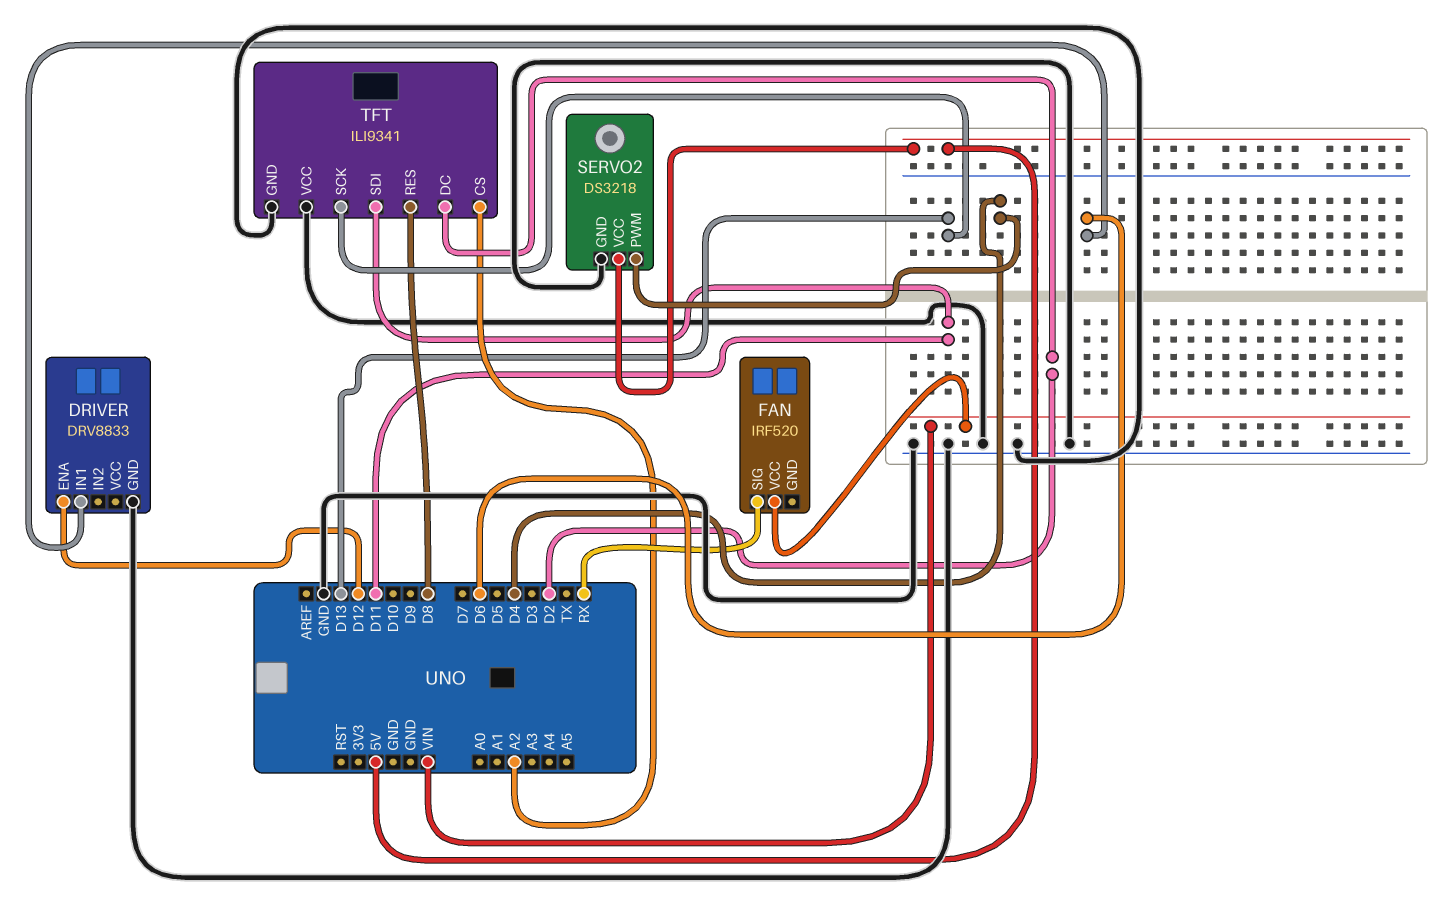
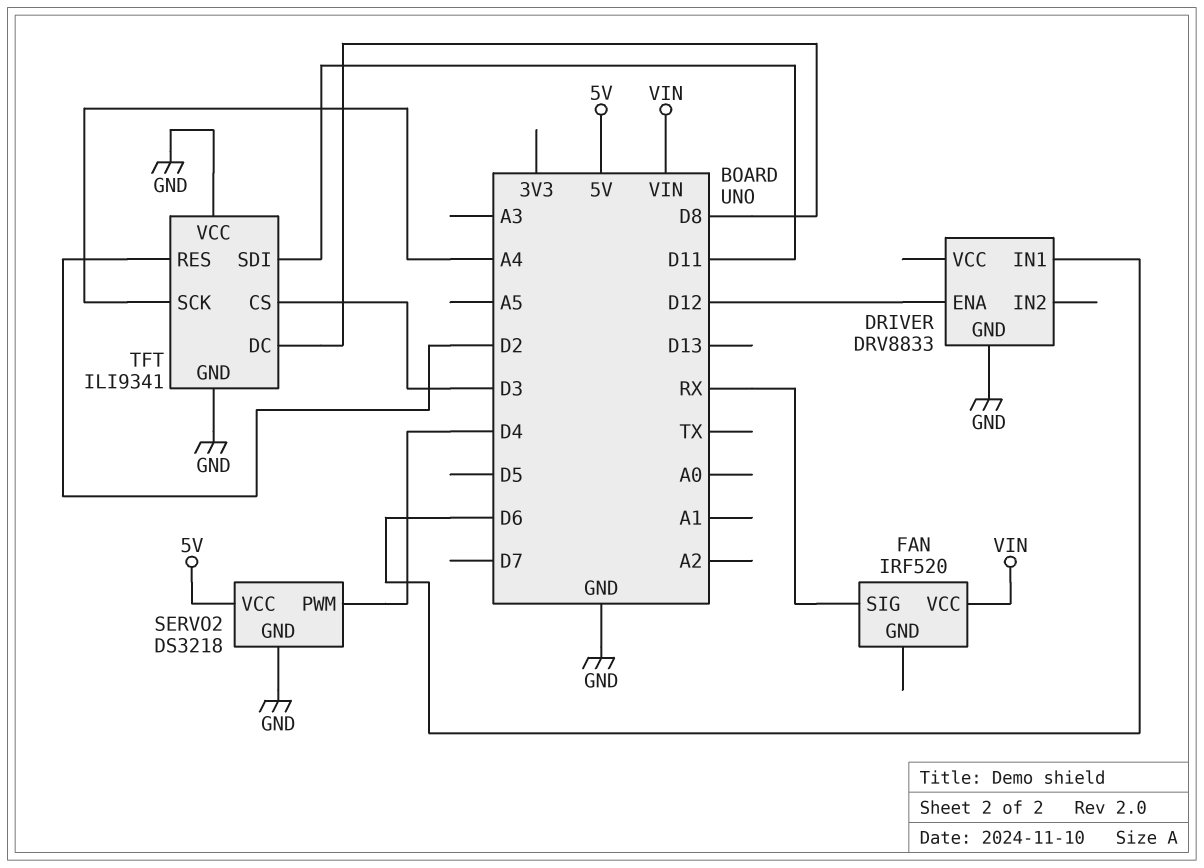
TFT pin CS: A2 -> D3
TFT pin DC: D2 -> D8
TFT pin RES: D8 -> D2
TFT pin SCK: D13 -> A4

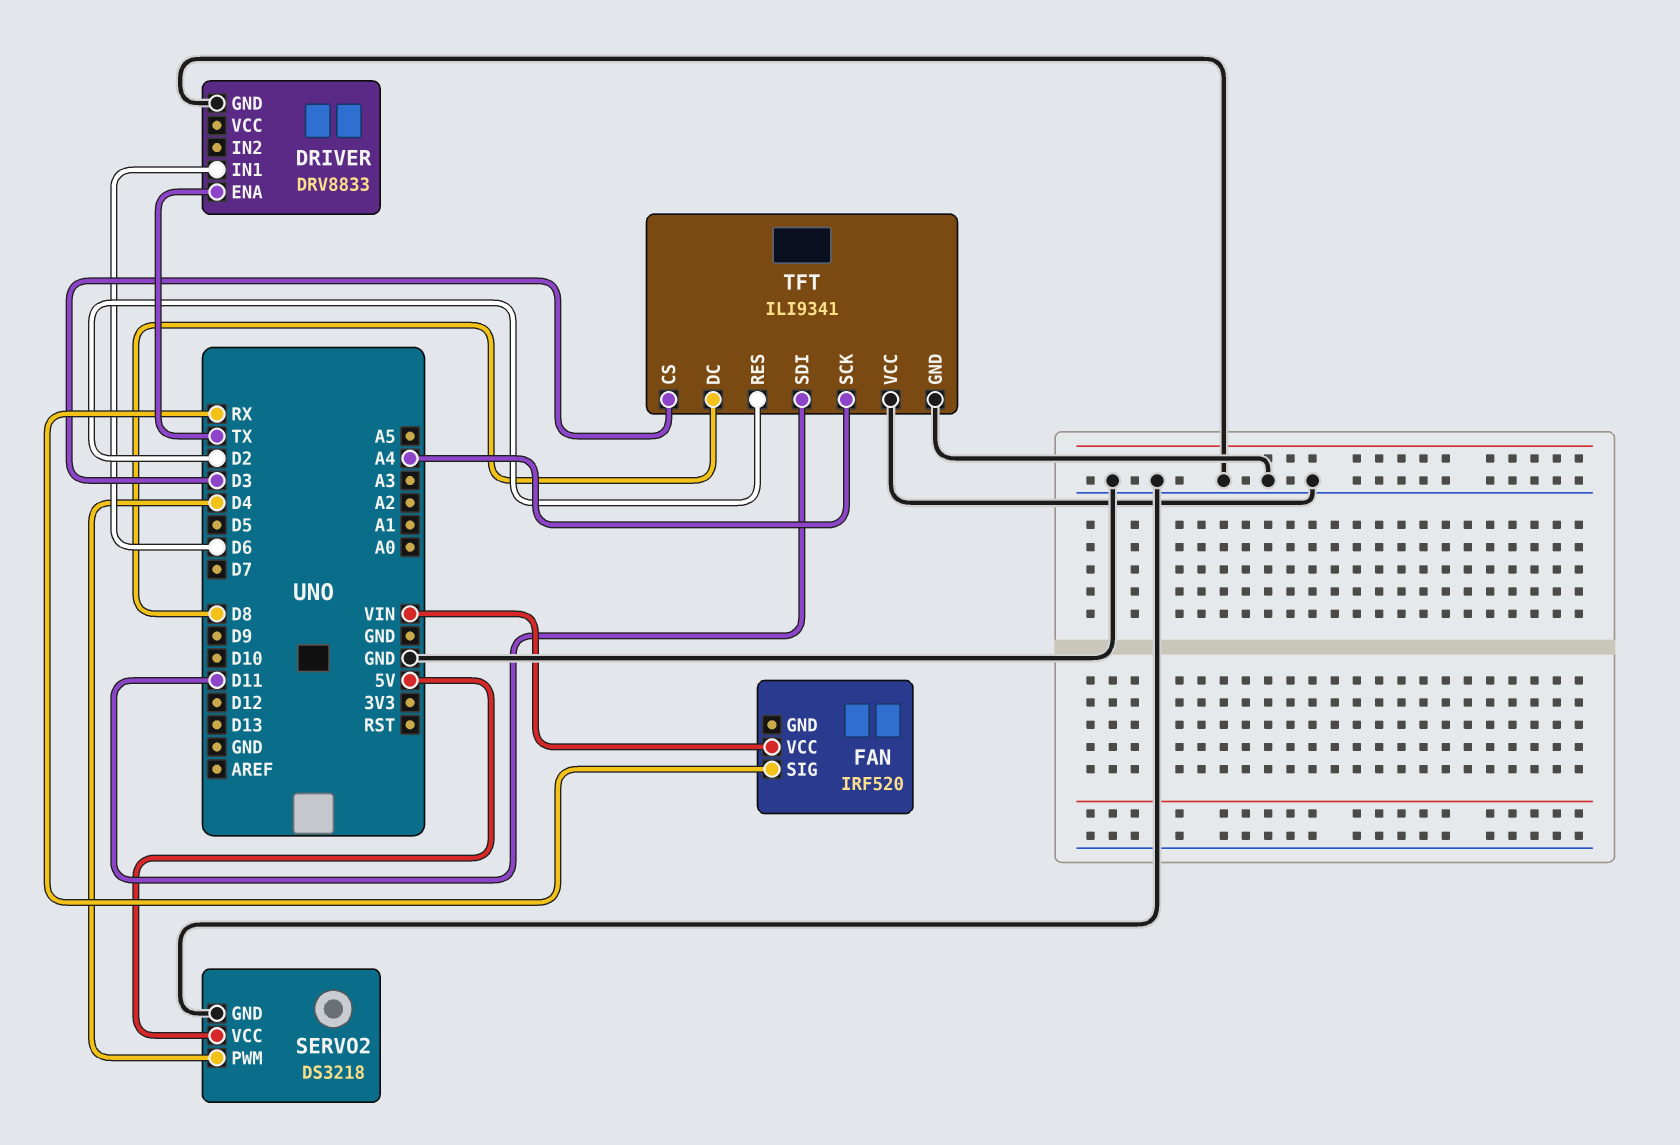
DRIVER pin ENA: D12 -> TX

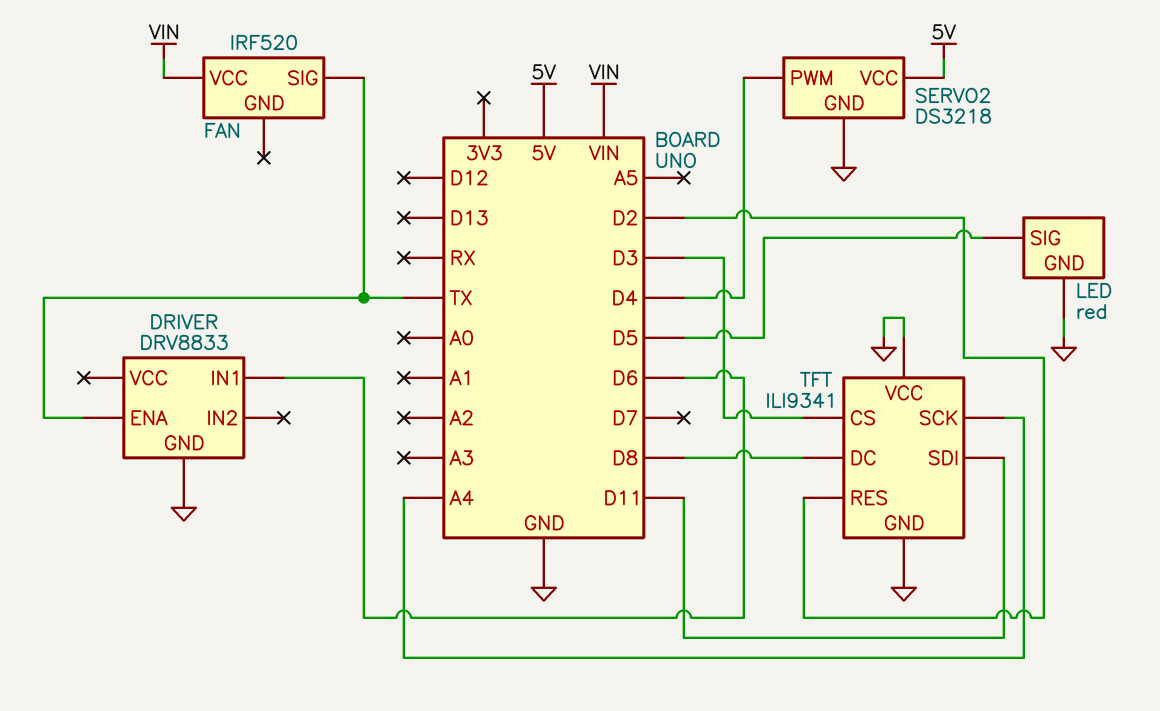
FAN pin SIG: RX -> TX
LED: none -> red
LED pin GND: none -> GND
LED pin SIG: none -> D5

